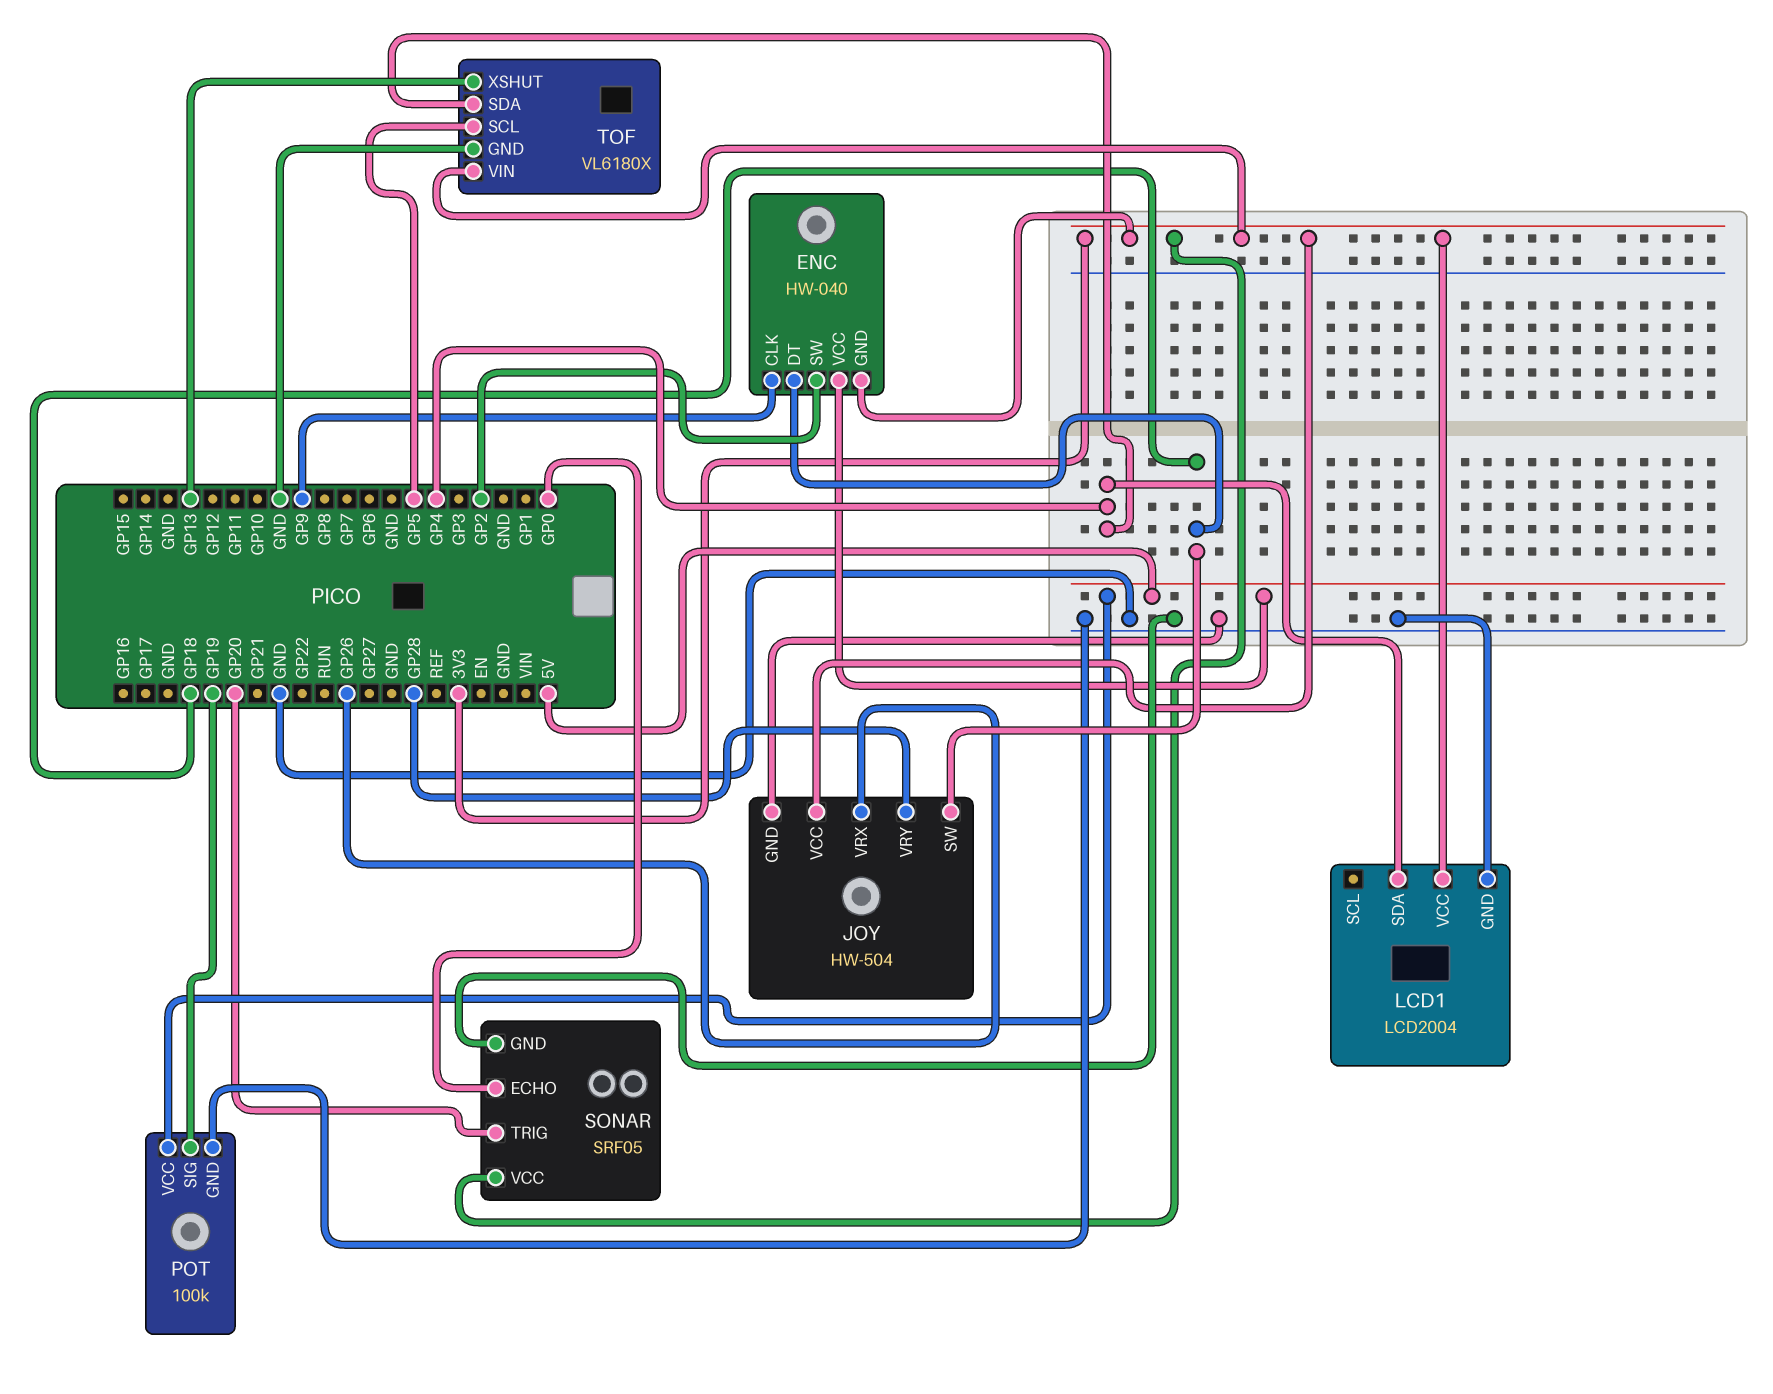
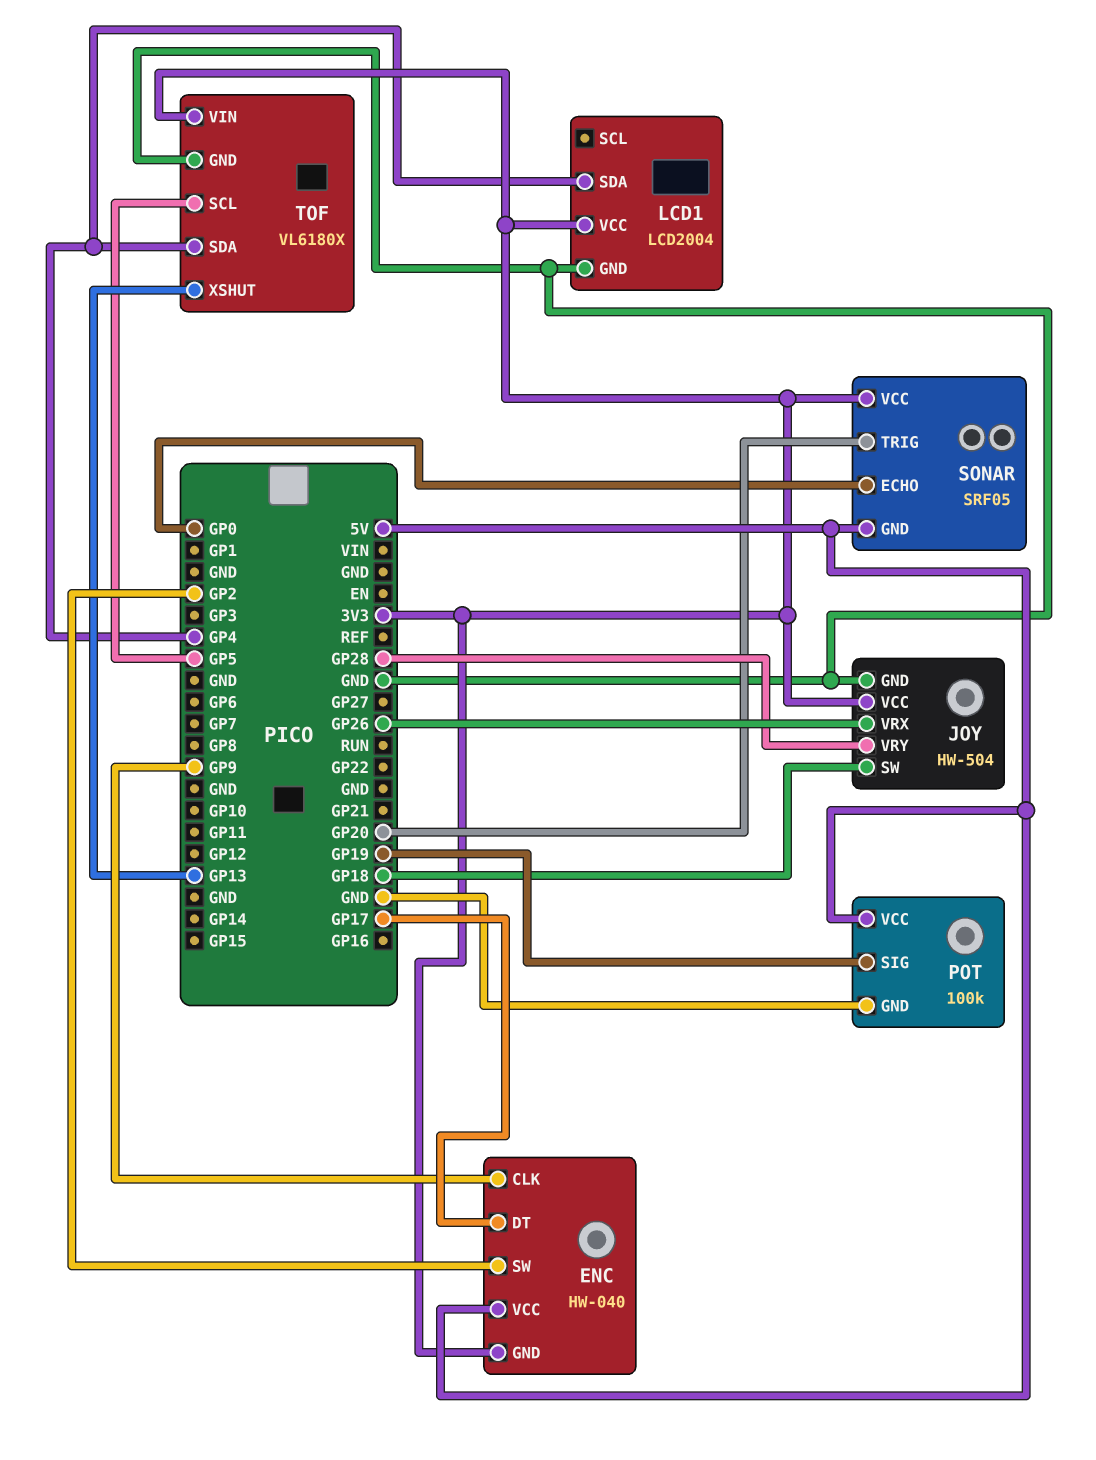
ENC pin DT: GP18 -> GP17
SONAR pin GND: GND -> 5V

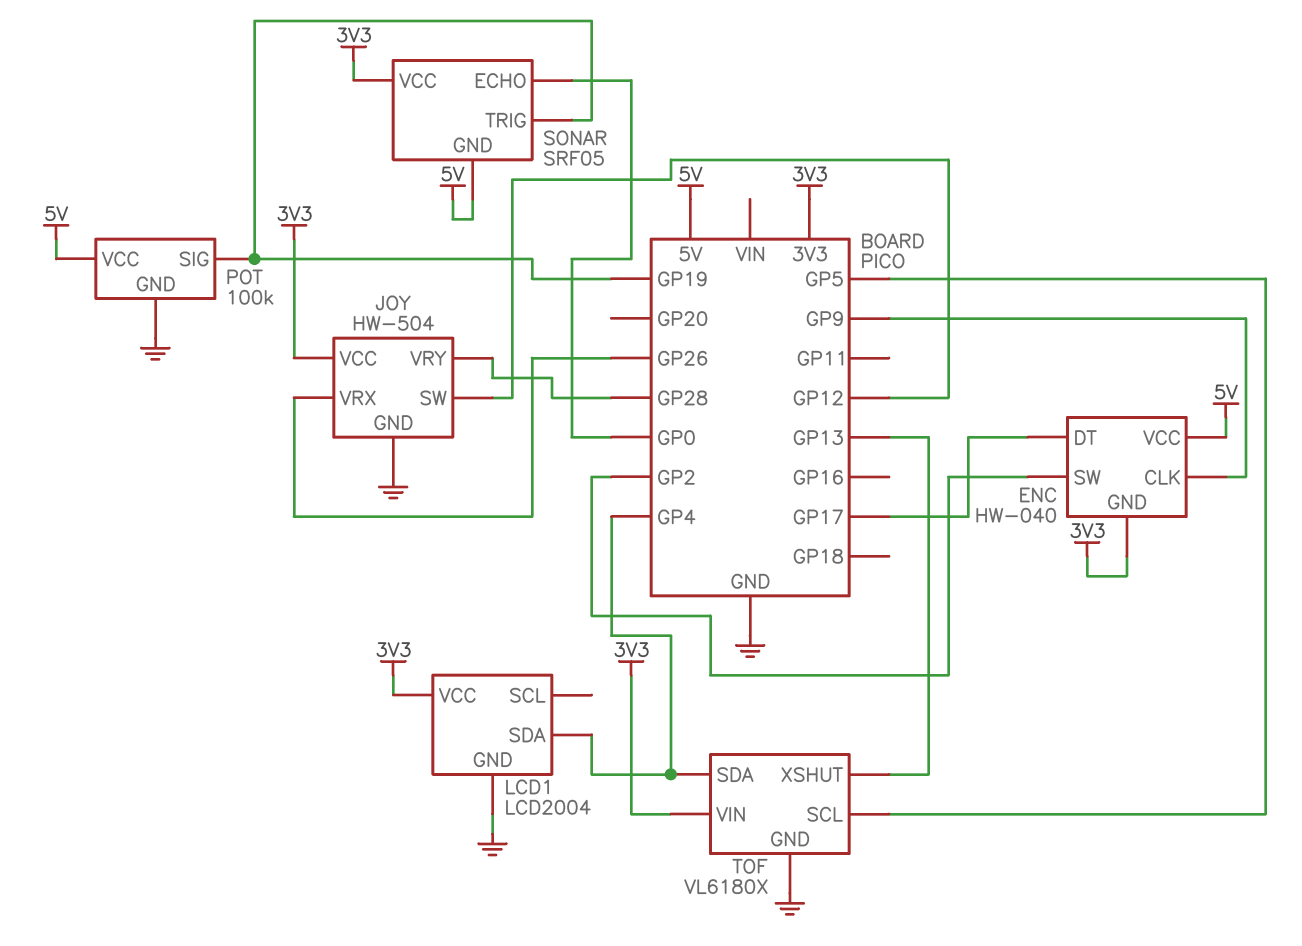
JOY pin SW: GP18 -> GP12
SONAR pin TRIG: GP20 -> GP19

